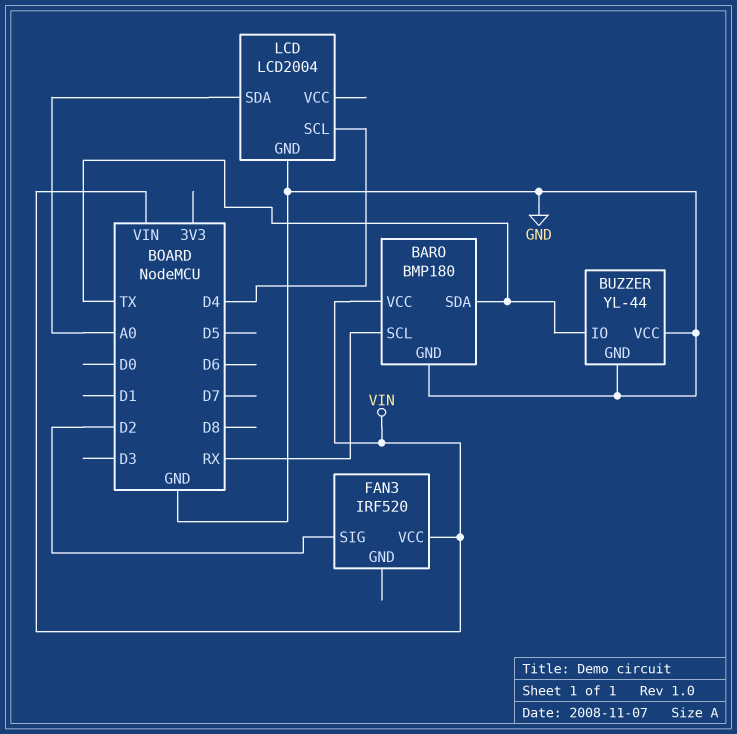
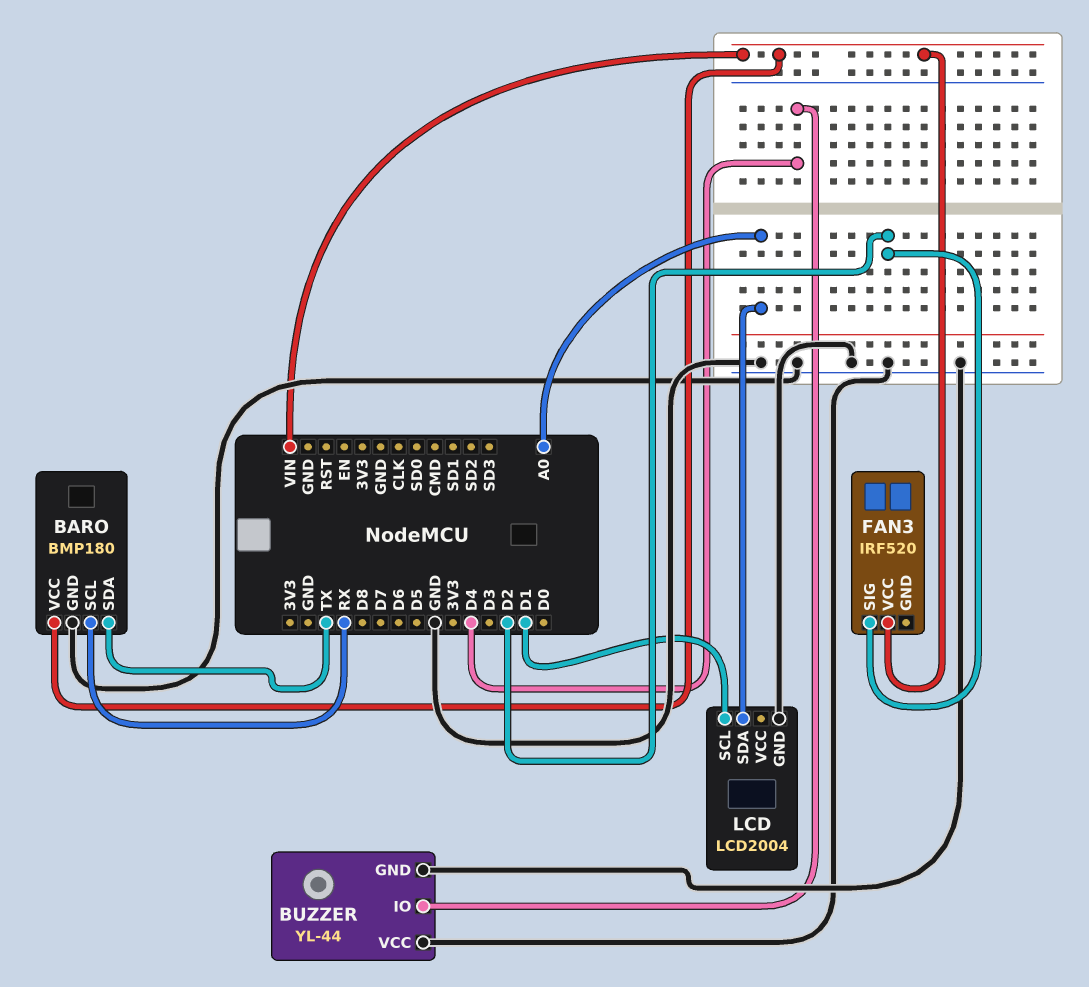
BUZZER pin IO: TX -> D4
LCD pin SCL: D4 -> D1

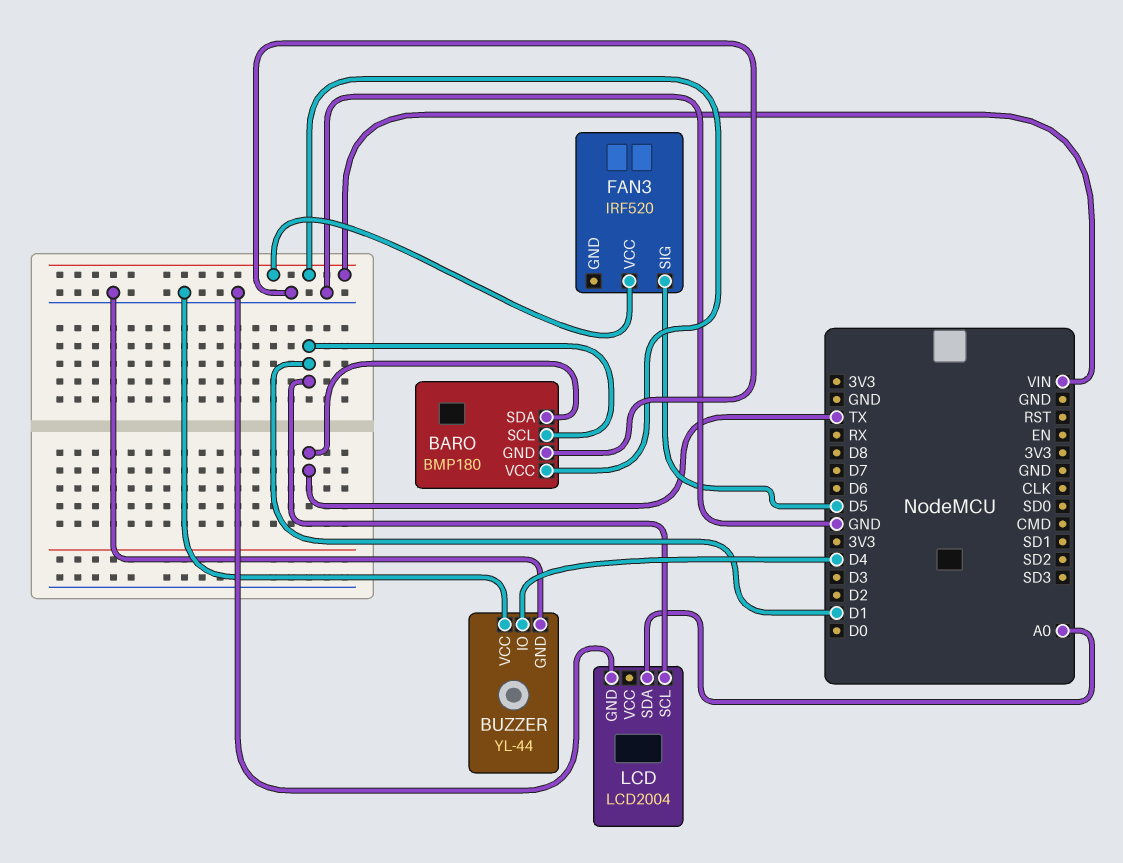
BARO pin SCL: RX -> D1
FAN3 pin SIG: D2 -> D5

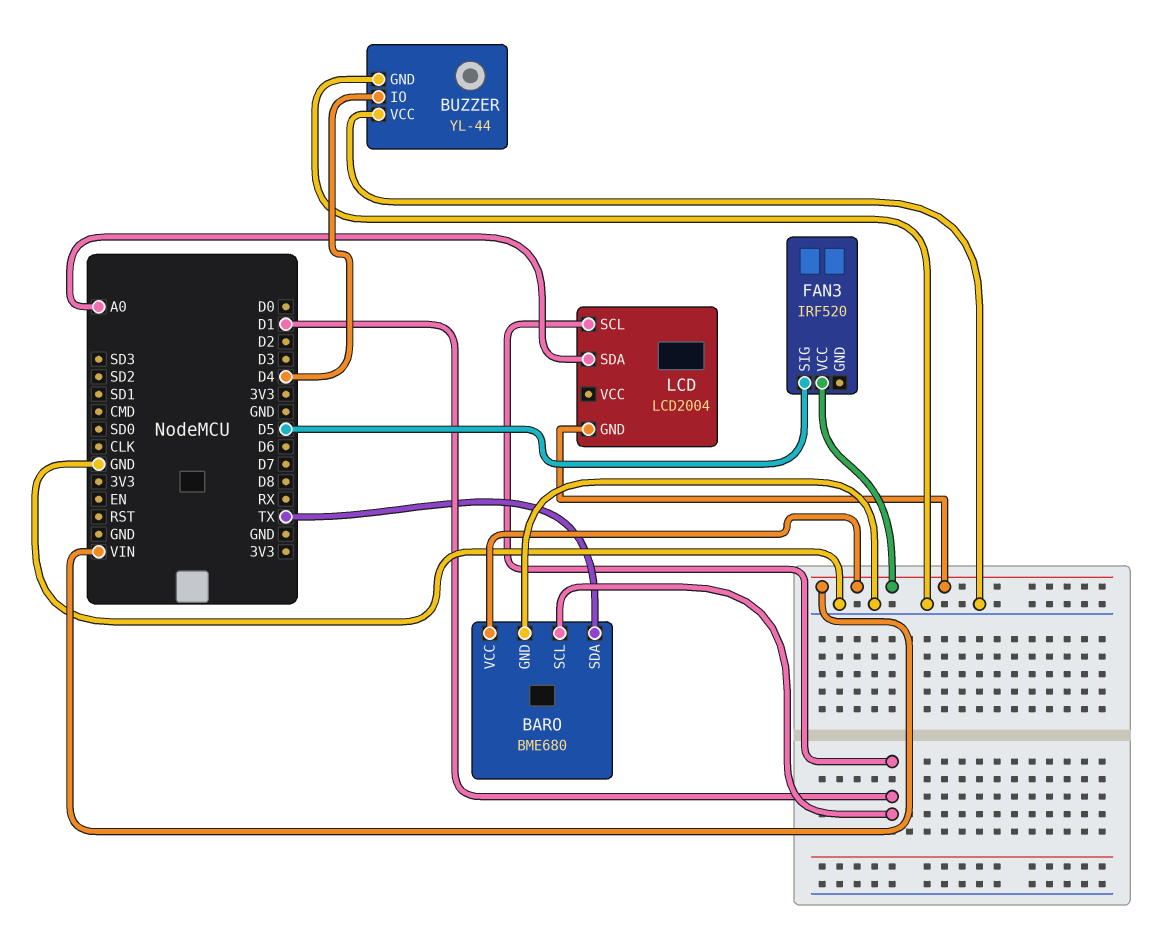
BARO: BMP180 -> BME680
LCD pin GND: GND -> VIN

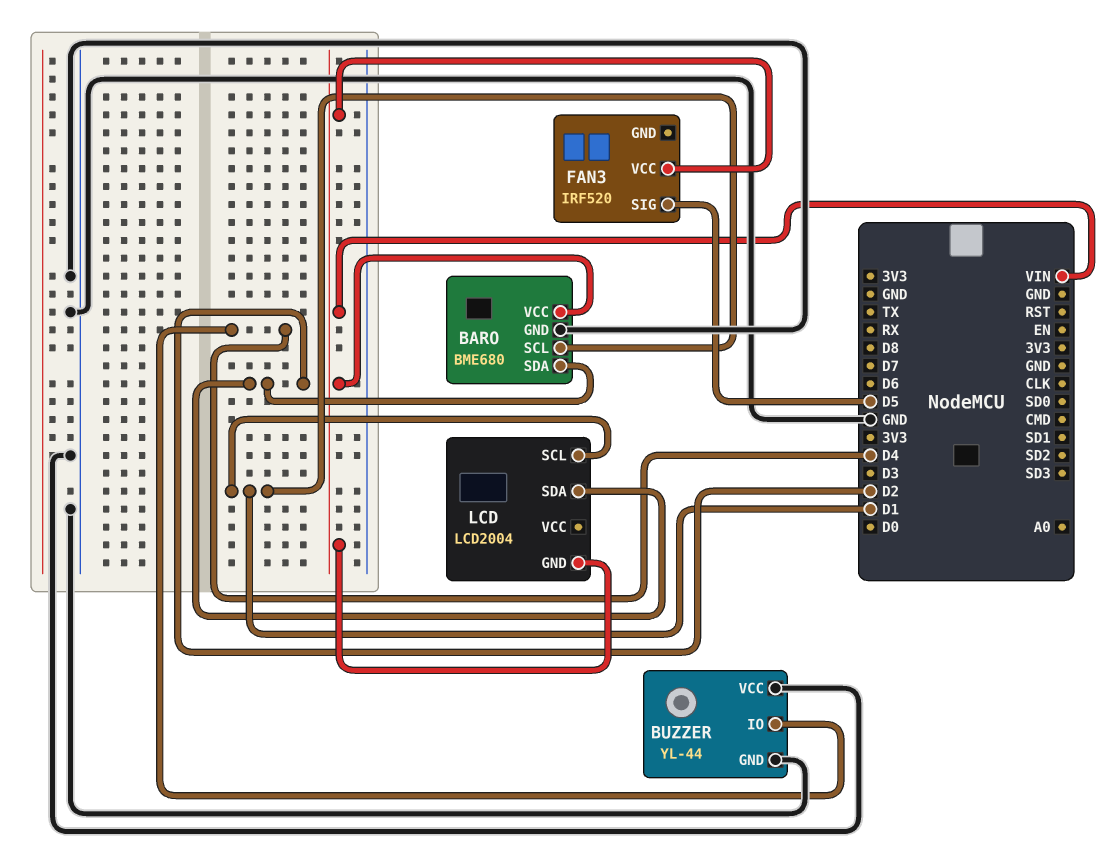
BARO pin SDA: TX -> D2
LCD pin SDA: A0 -> D2

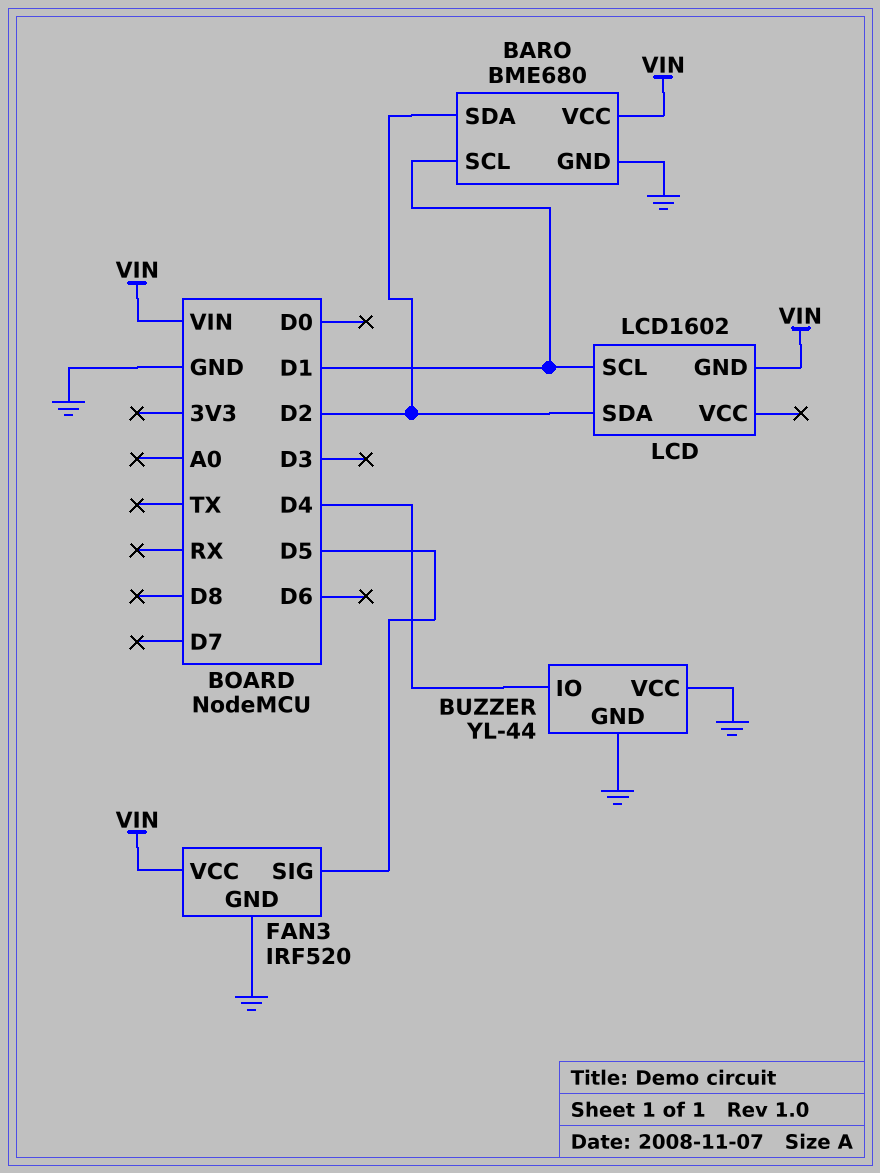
FAN3 pin GND: none -> GND
LCD: LCD2004 -> LCD1602

